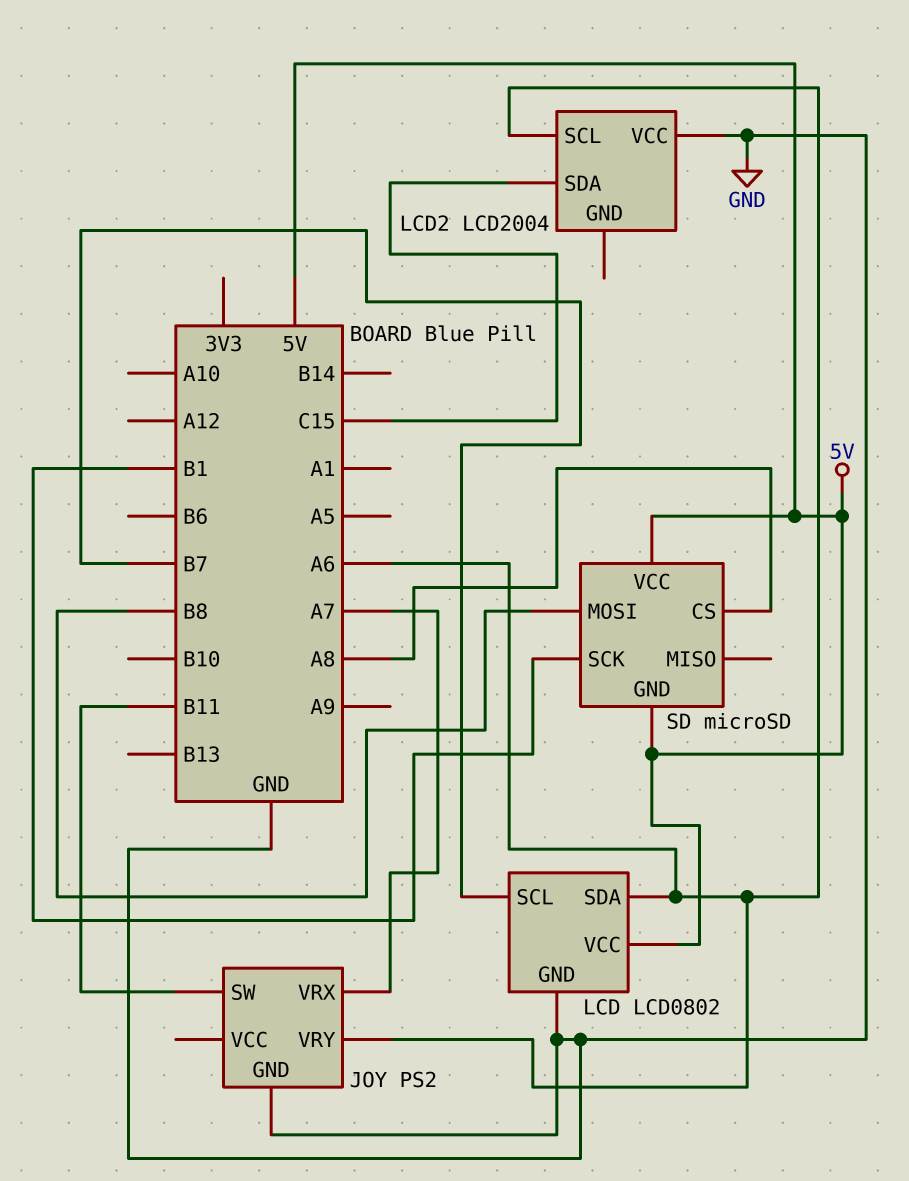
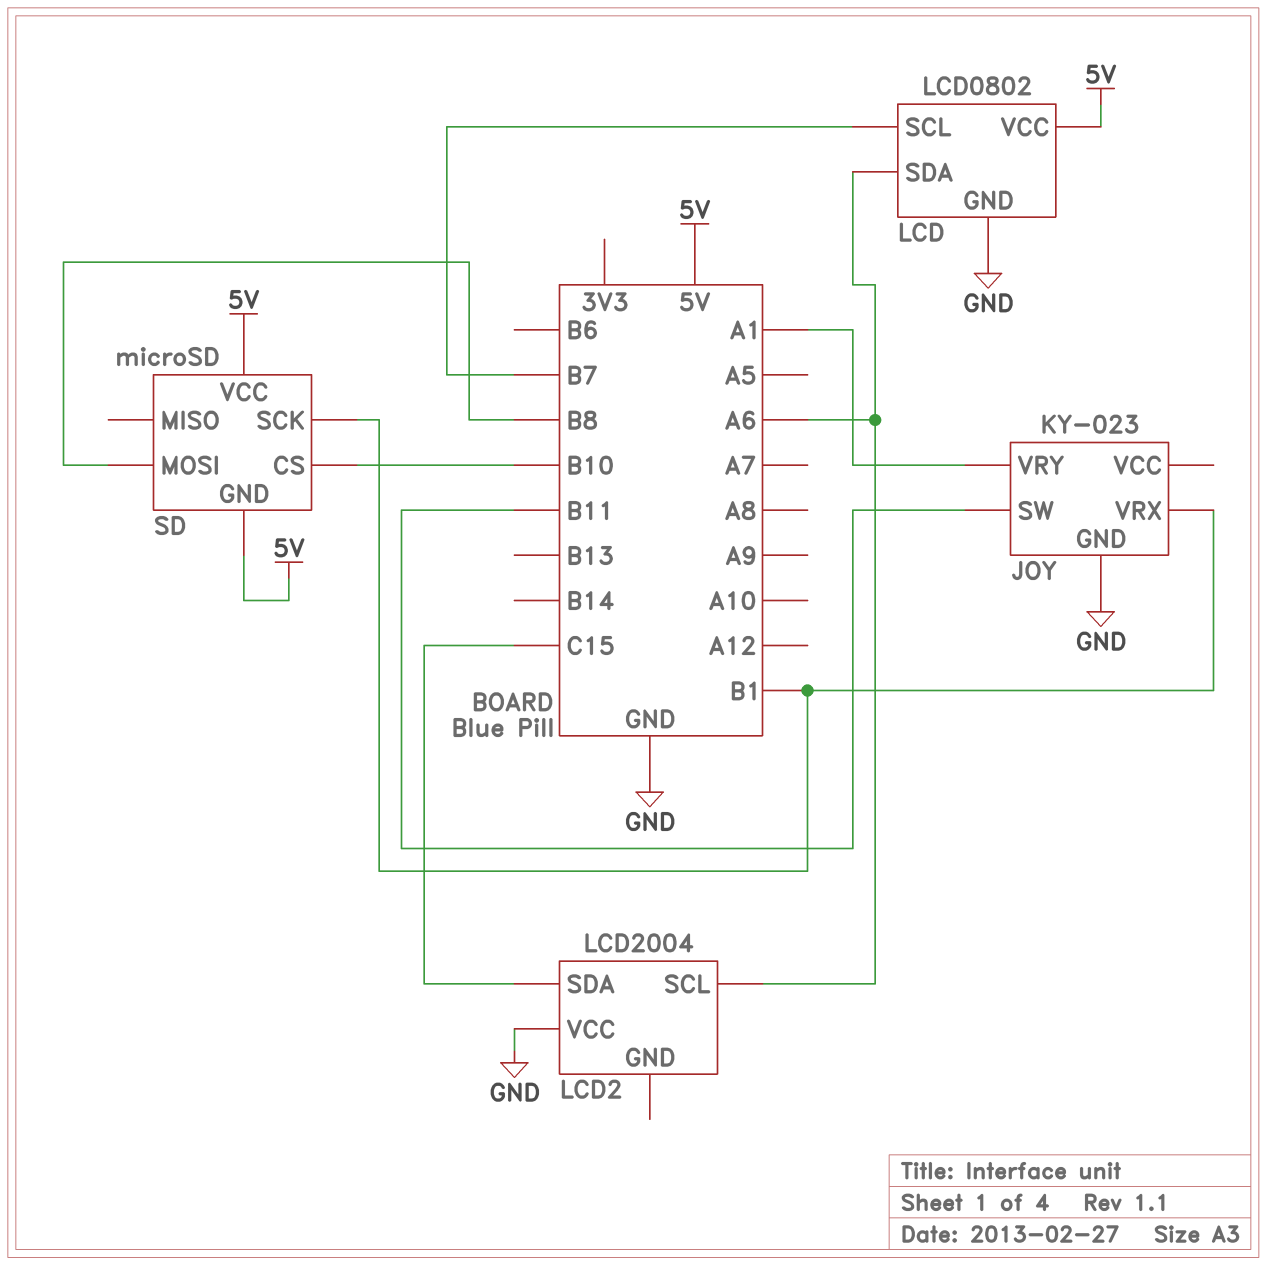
JOY: PS2 -> KY-023
JOY pin VRX: A7 -> B1
JOY pin VRY: A6 -> A1
SD pin CS: A8 -> B10

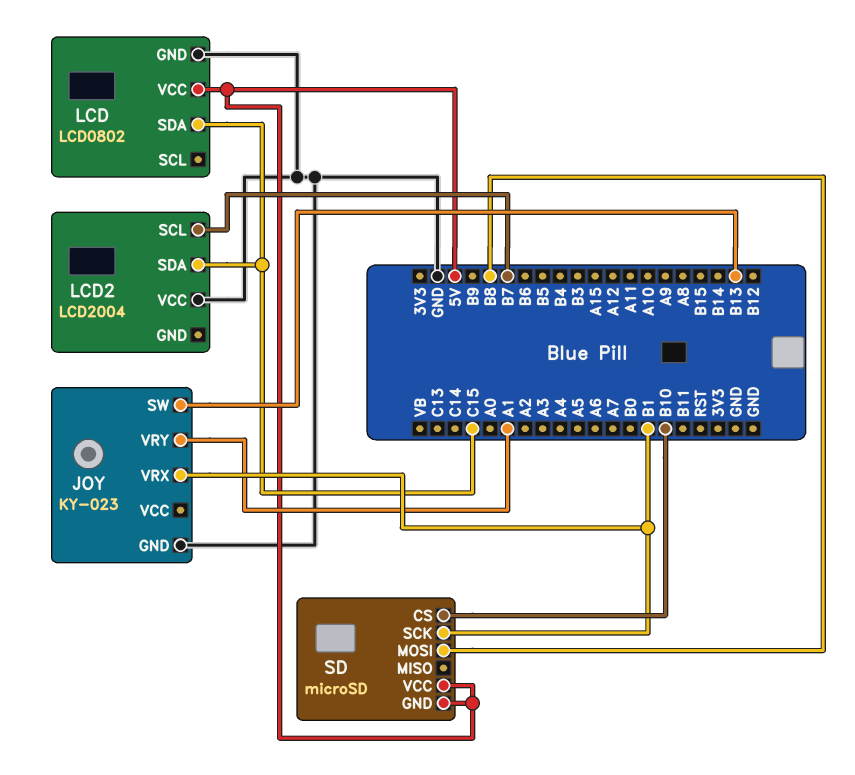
JOY pin SW: B11 -> B13
LCD pin SCL: B7 -> none
LCD pin SDA: A6 -> C15
LCD2 pin SCL: A6 -> B7

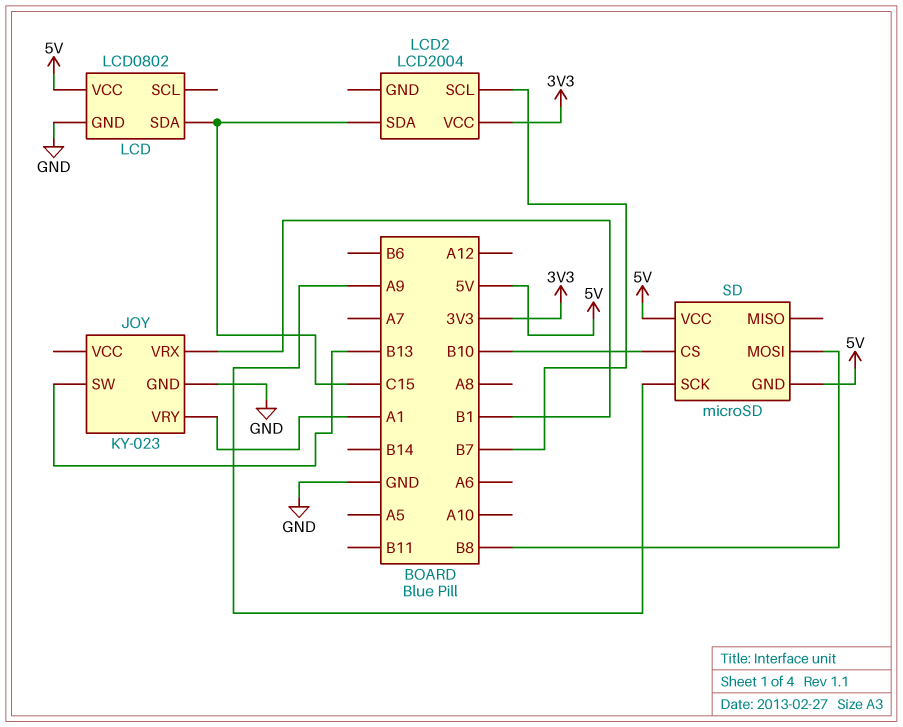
LCD2 pin VCC: GND -> 3V3
SD pin SCK: B1 -> A9

